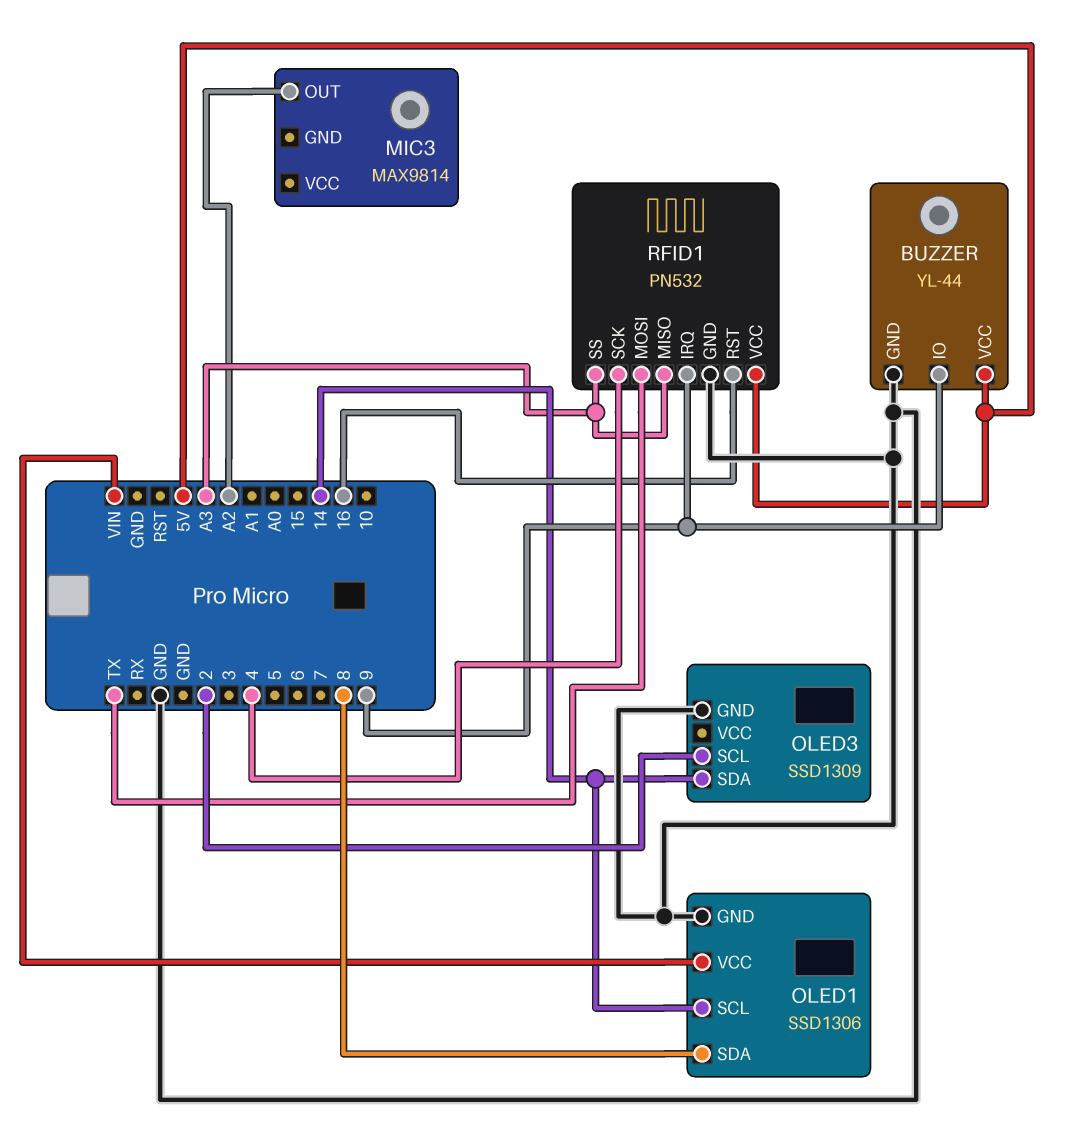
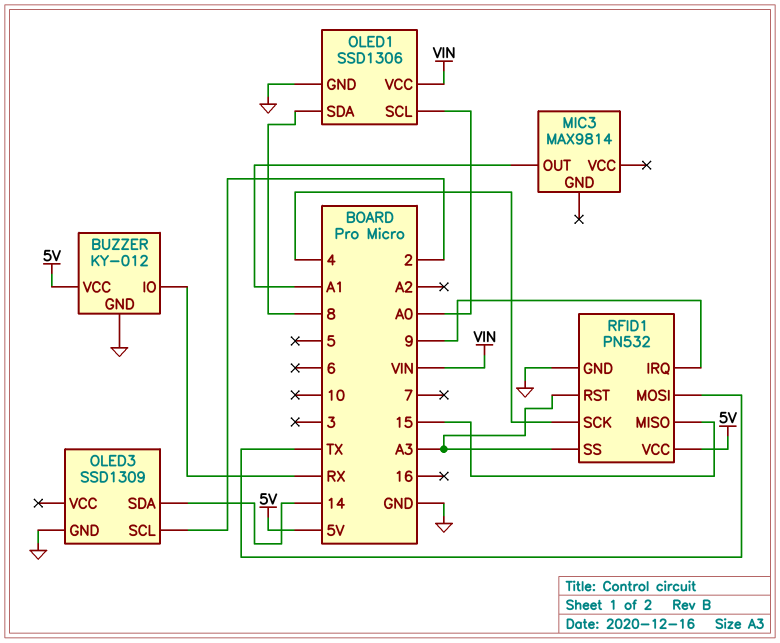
BUZZER: YL-44 -> KY-012
BUZZER pin IO: 9 -> RX
MIC3 pin OUT: A2 -> A1
OLED1 pin SCL: 14 -> A0
RFID1 pin MISO: A3 -> 15
RFID1 pin RST: 16 -> A3

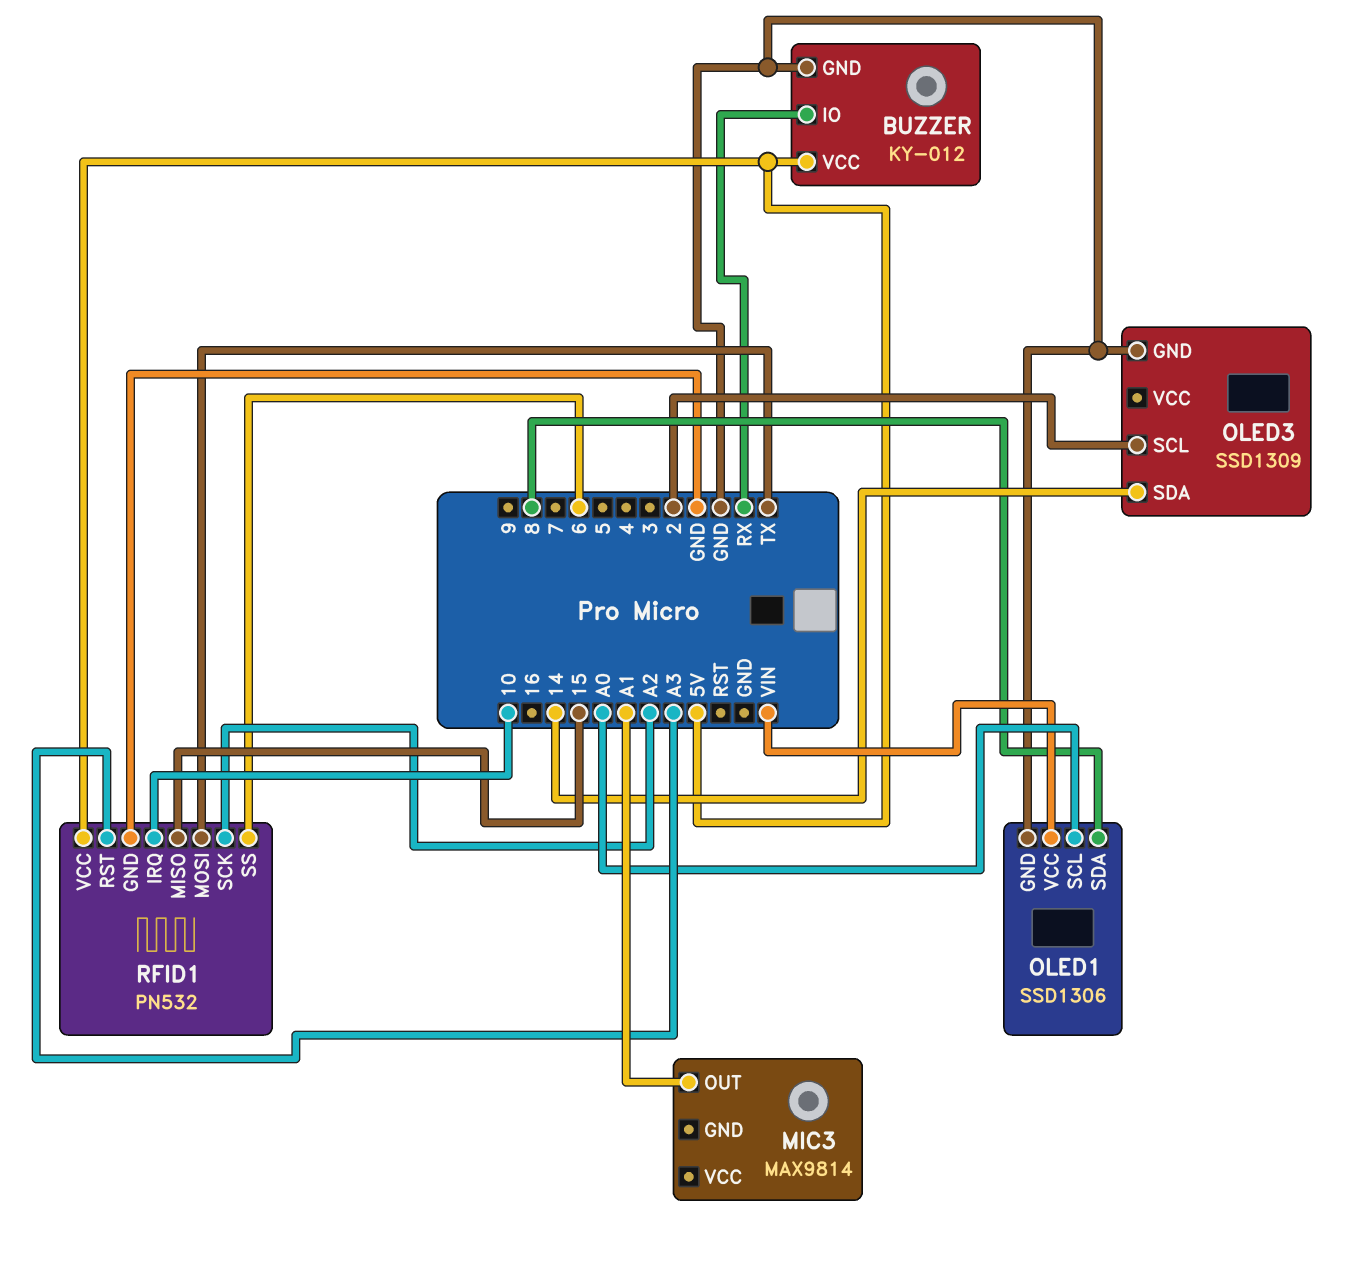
RFID1 pin IRQ: 9 -> 10
RFID1 pin SCK: 4 -> A2
RFID1 pin SS: A3 -> 6

